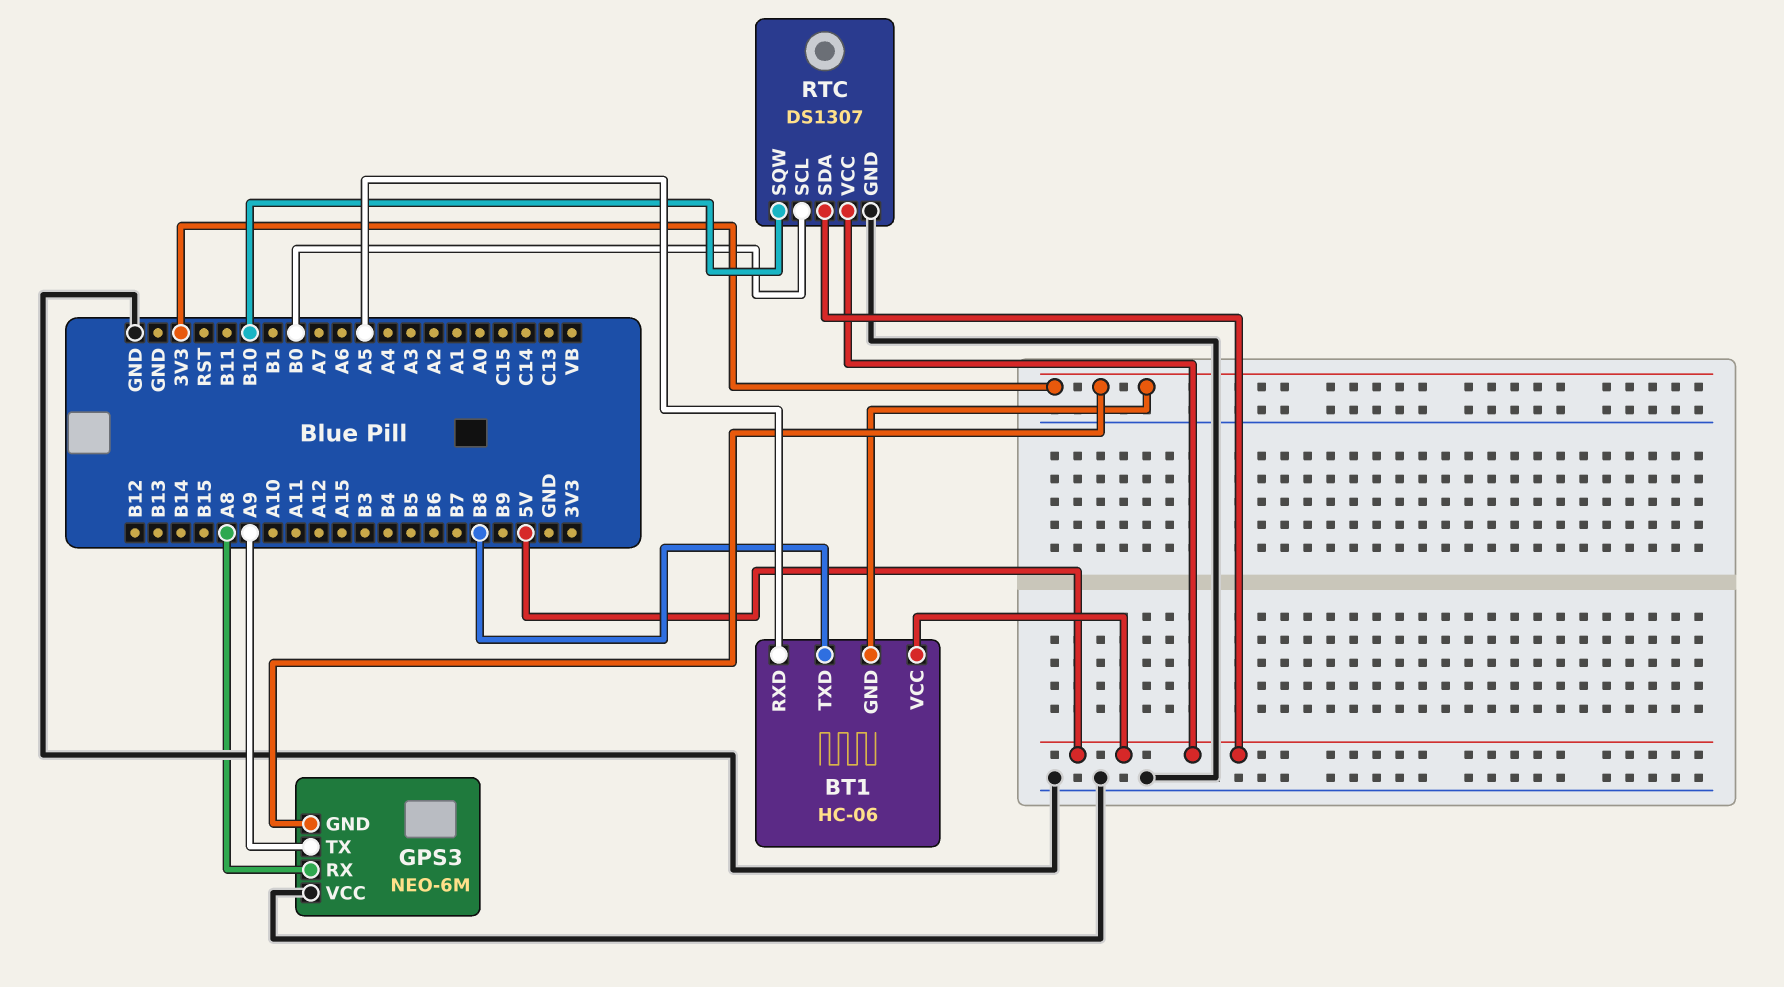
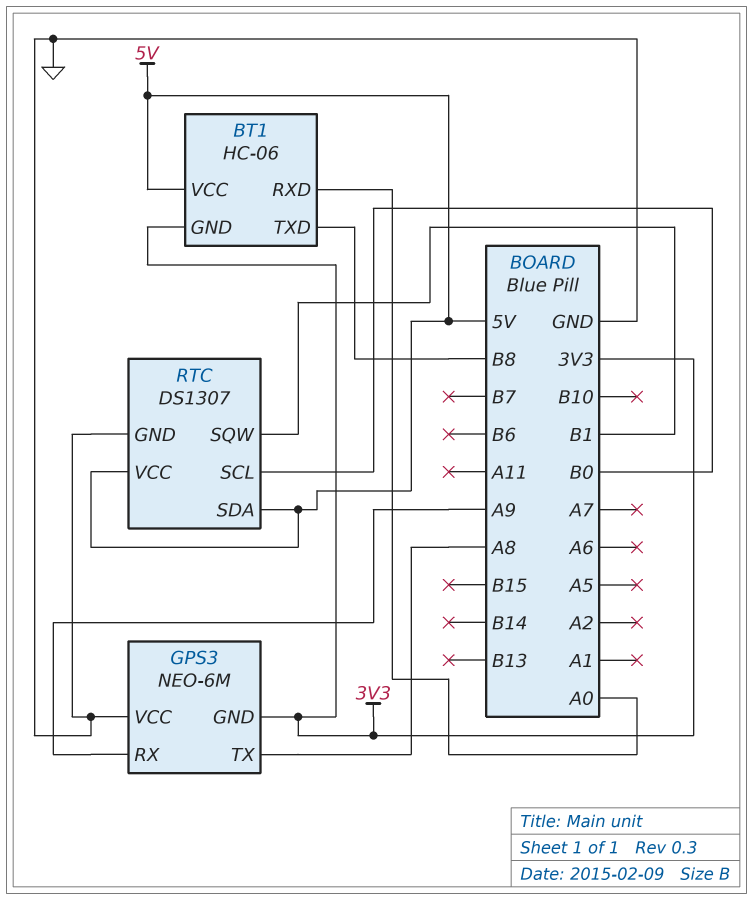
BT1 pin RXD: A5 -> A0
GPS3 pin RX: A8 -> A9
GPS3 pin TX: A9 -> A8
RTC pin SQW: B10 -> B1

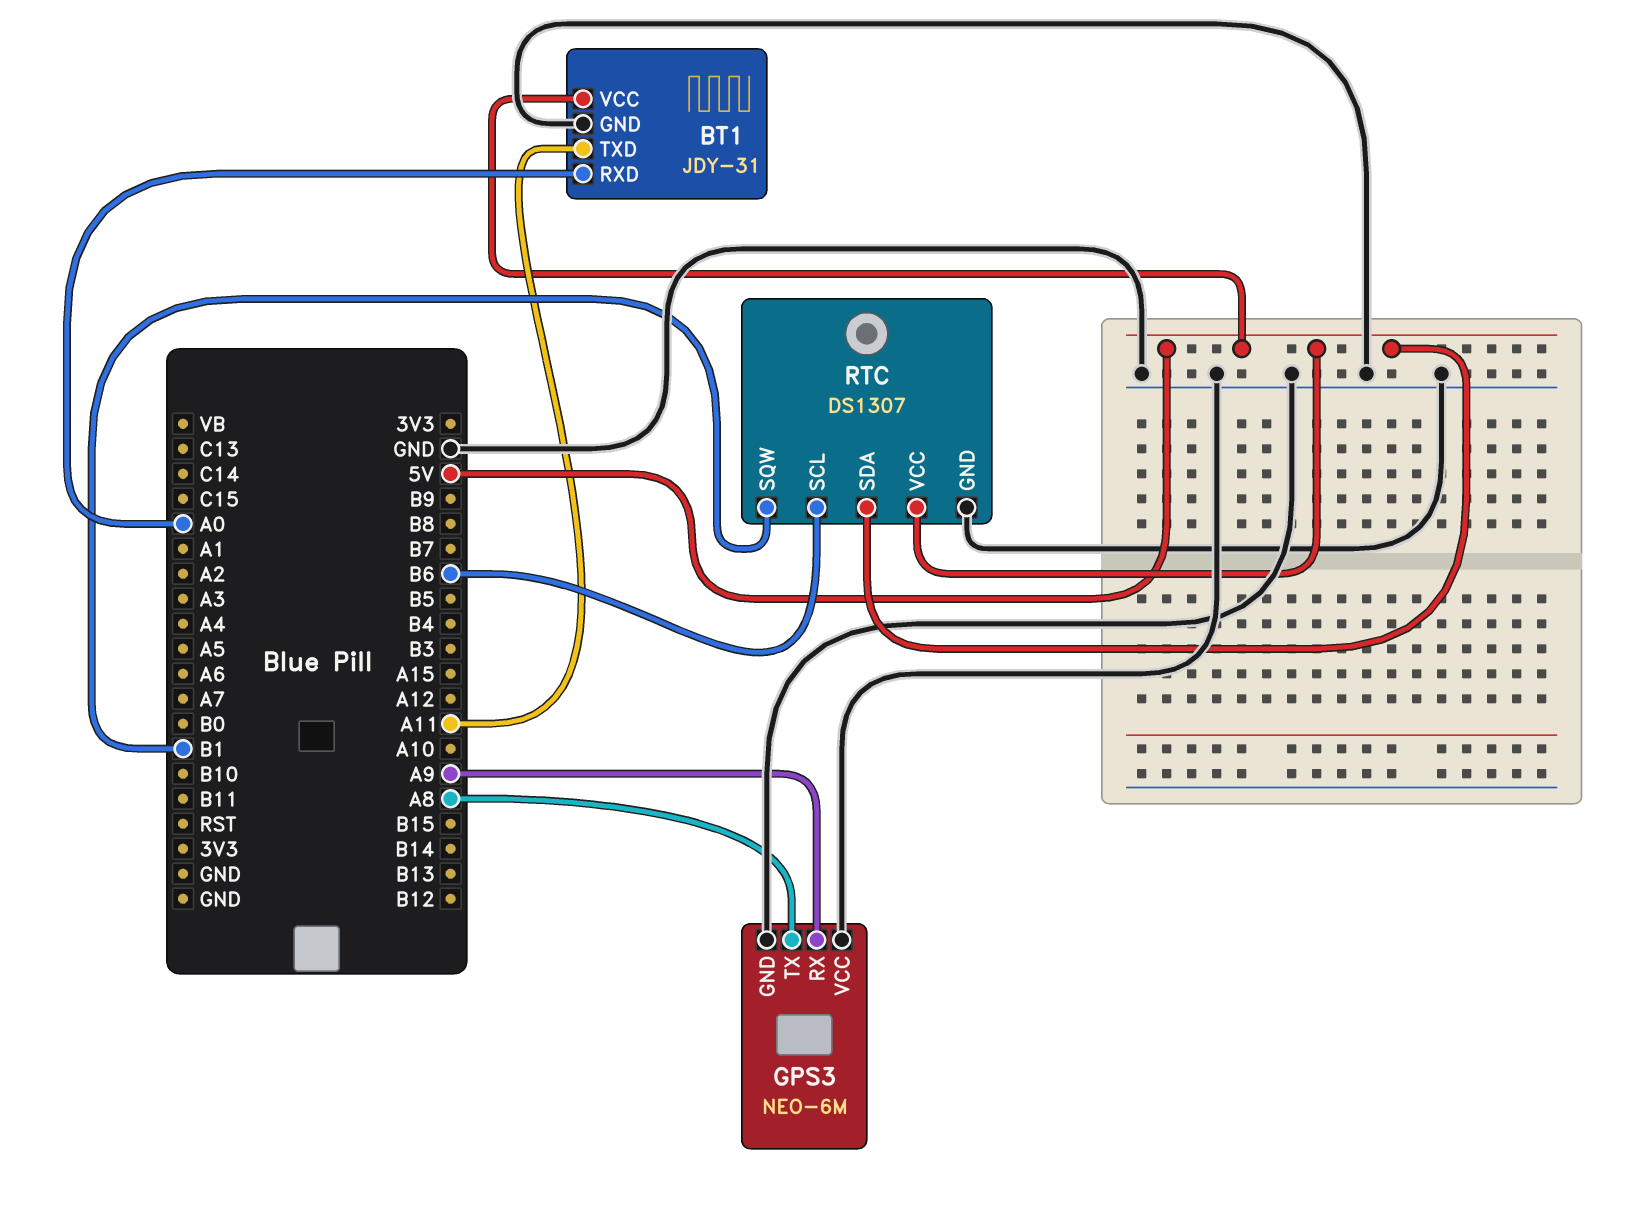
BT1: HC-06 -> JDY-31
BT1 pin GND: 3V3 -> GND
BT1 pin TXD: B8 -> A11
GPS3 pin GND: 3V3 -> GND
RTC pin SCL: B0 -> B6

